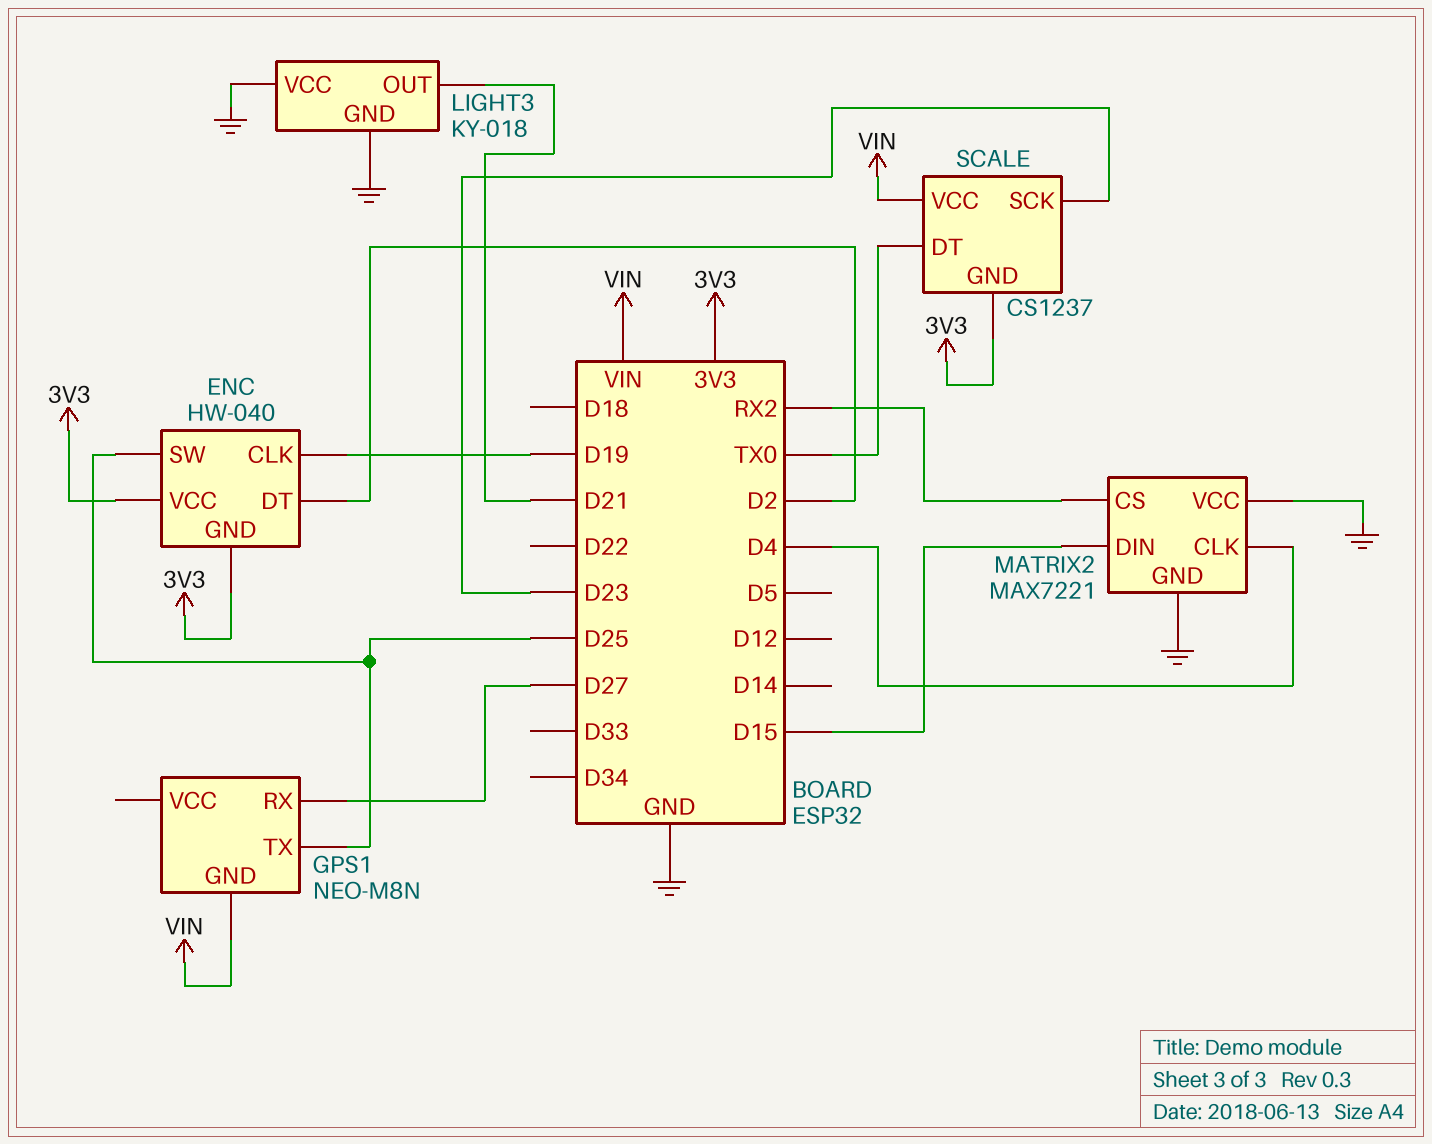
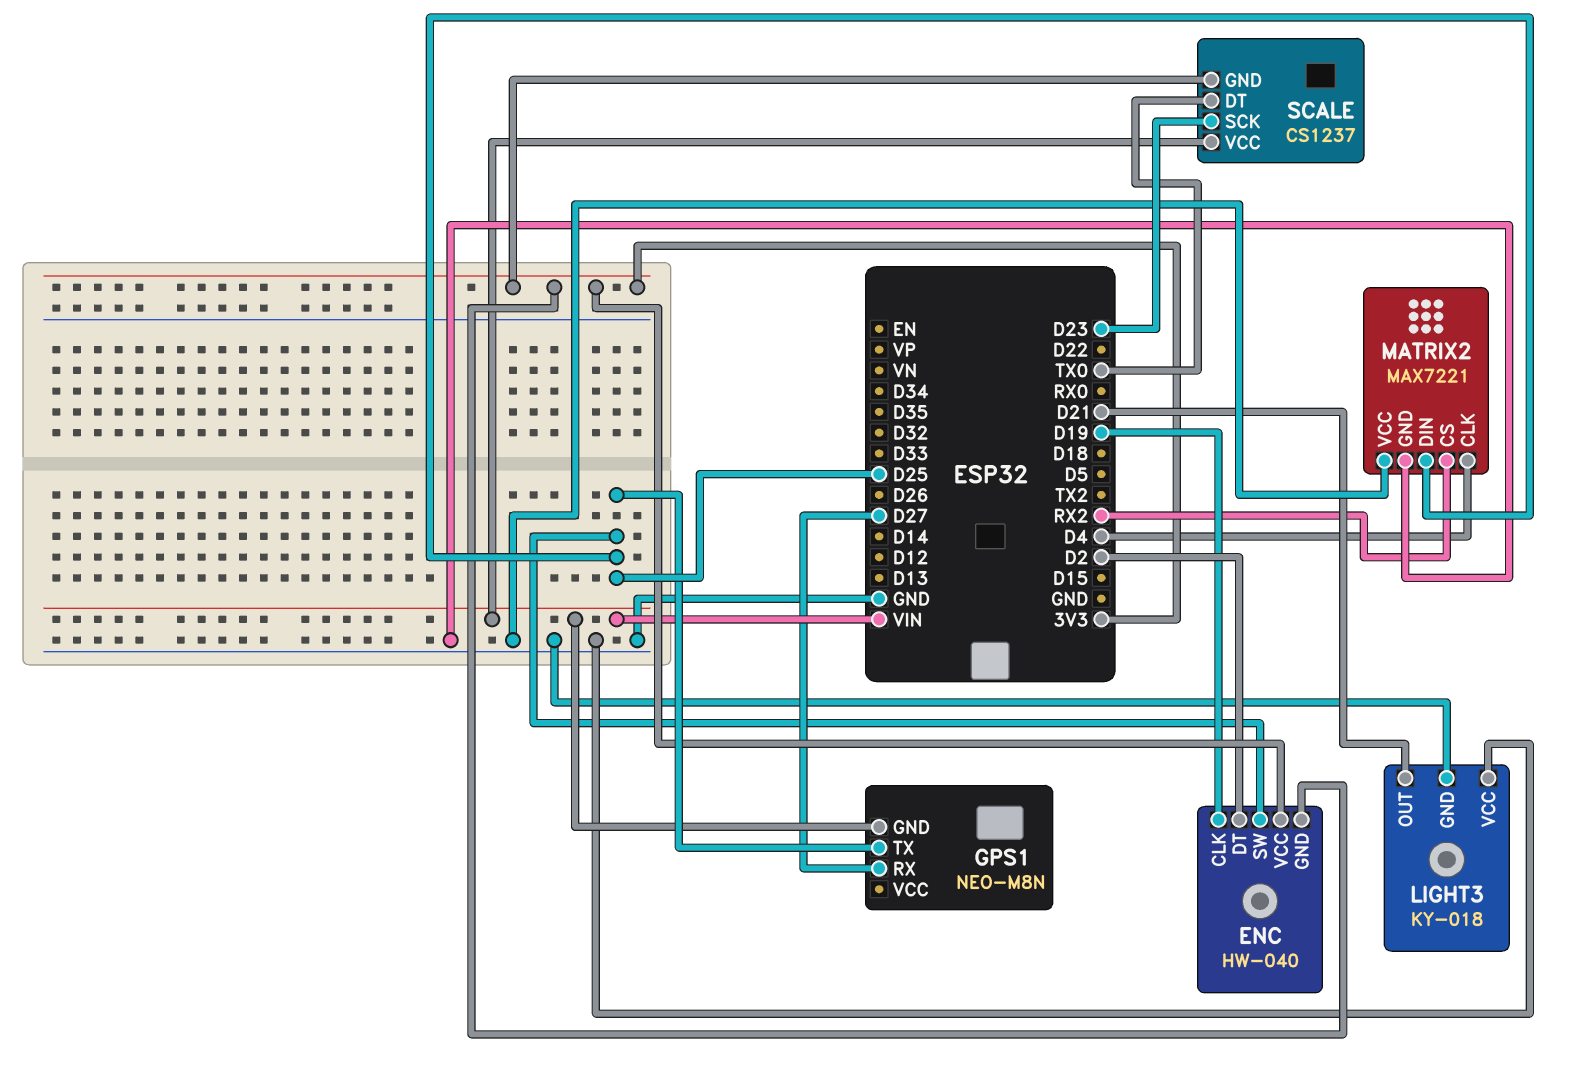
MATRIX2 pin DIN: D15 -> D25

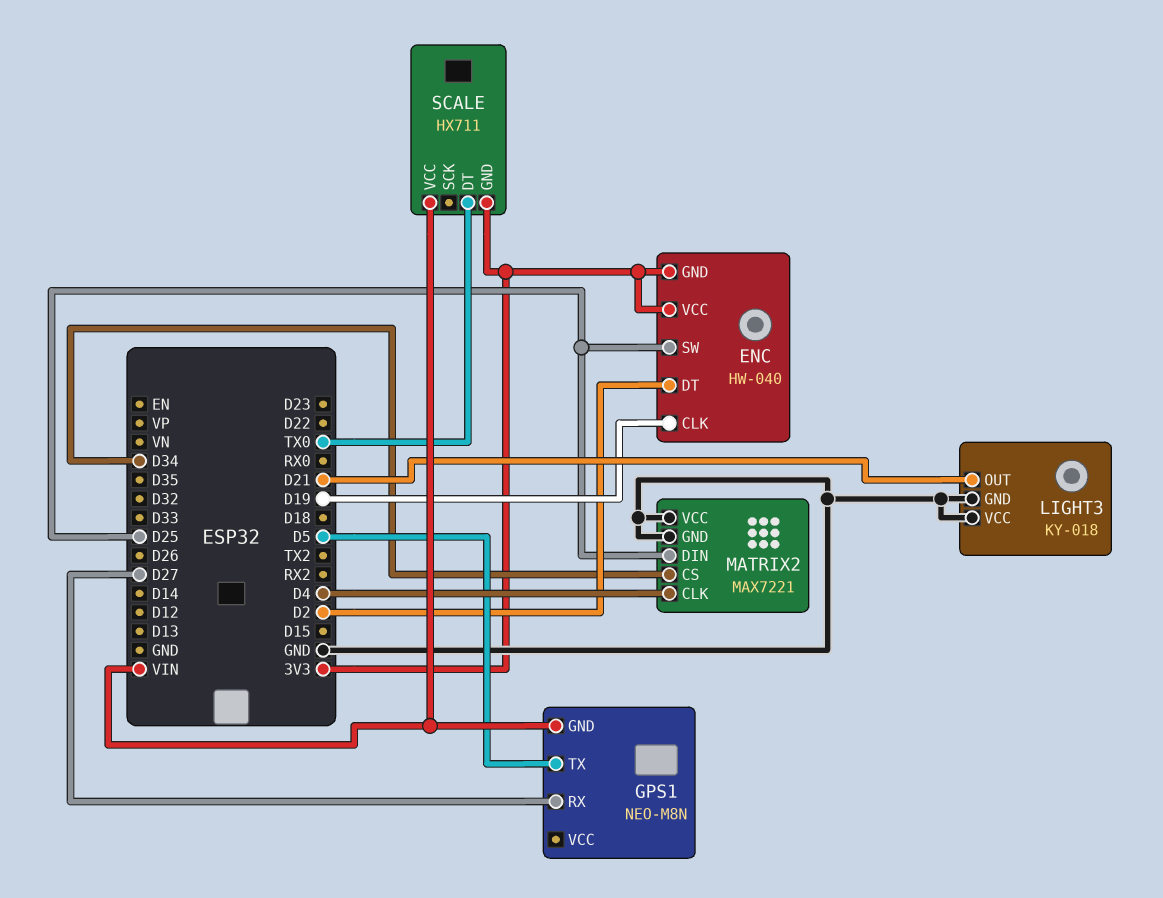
GPS1 pin TX: D25 -> D5
MATRIX2 pin CS: RX2 -> D34
SCALE: CS1237 -> HX711
SCALE pin SCK: D23 -> none

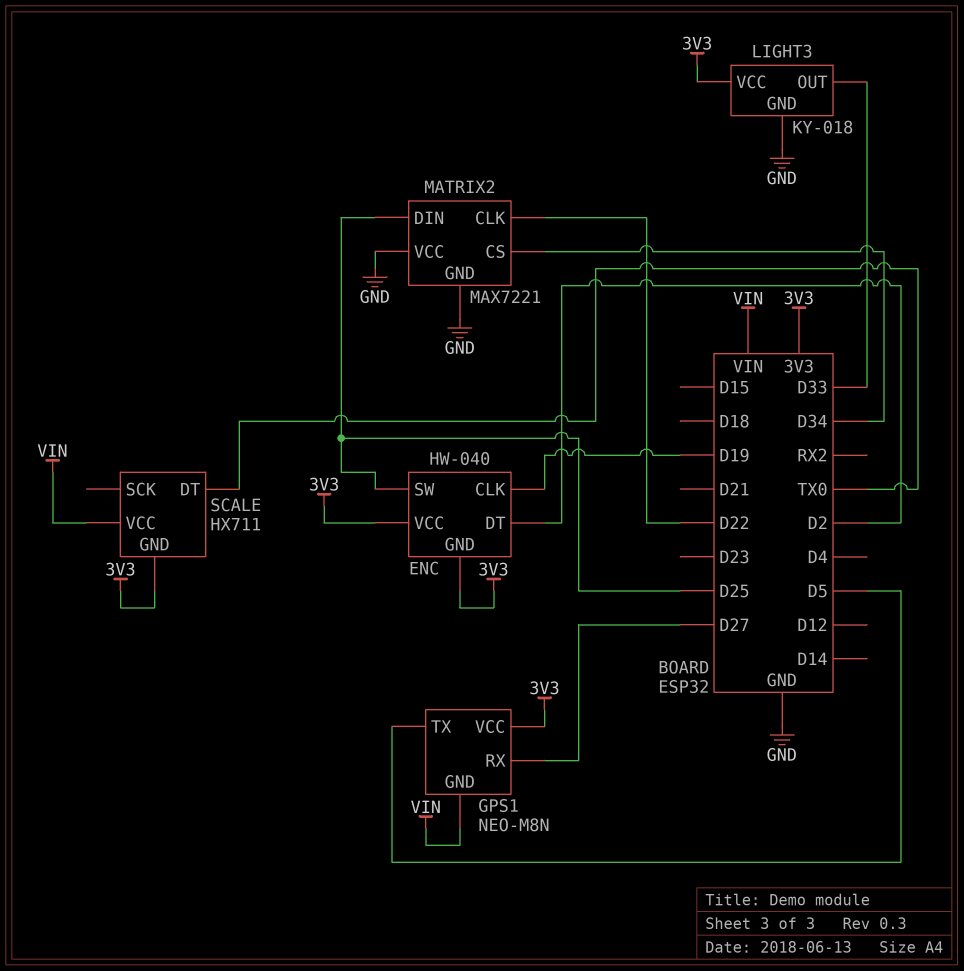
GPS1 pin VCC: none -> 3V3
LIGHT3 pin OUT: D21 -> D33
LIGHT3 pin VCC: GND -> 3V3
MATRIX2 pin CLK: D4 -> D22

